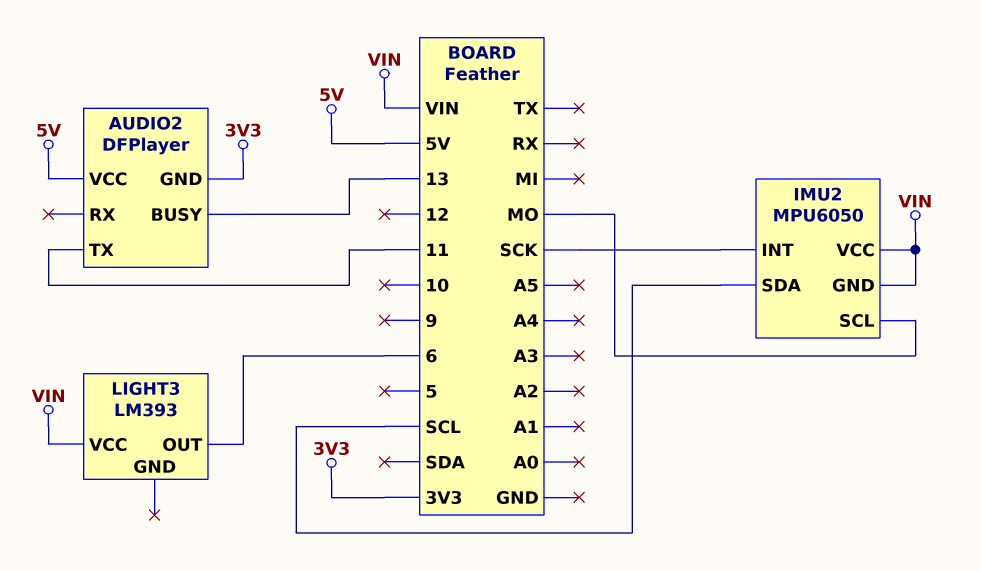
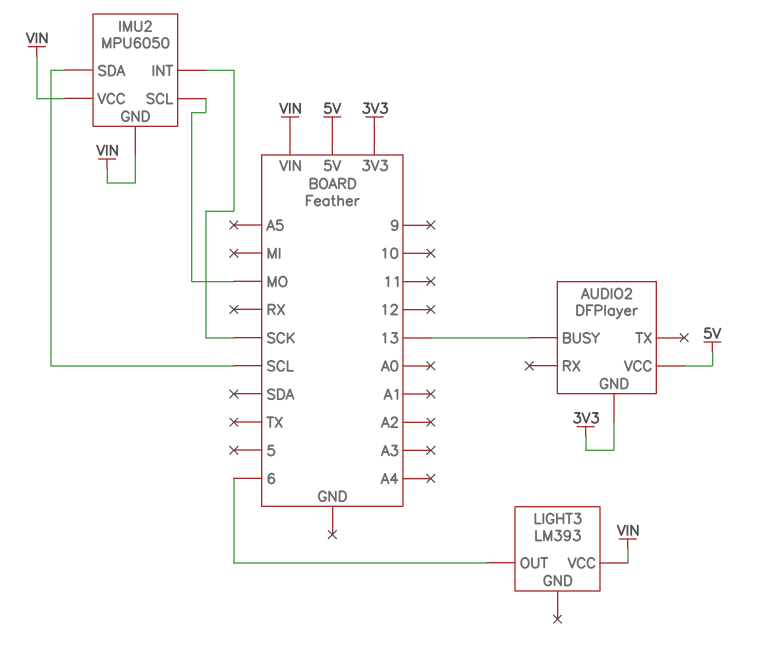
AUDIO2 pin TX: 11 -> none

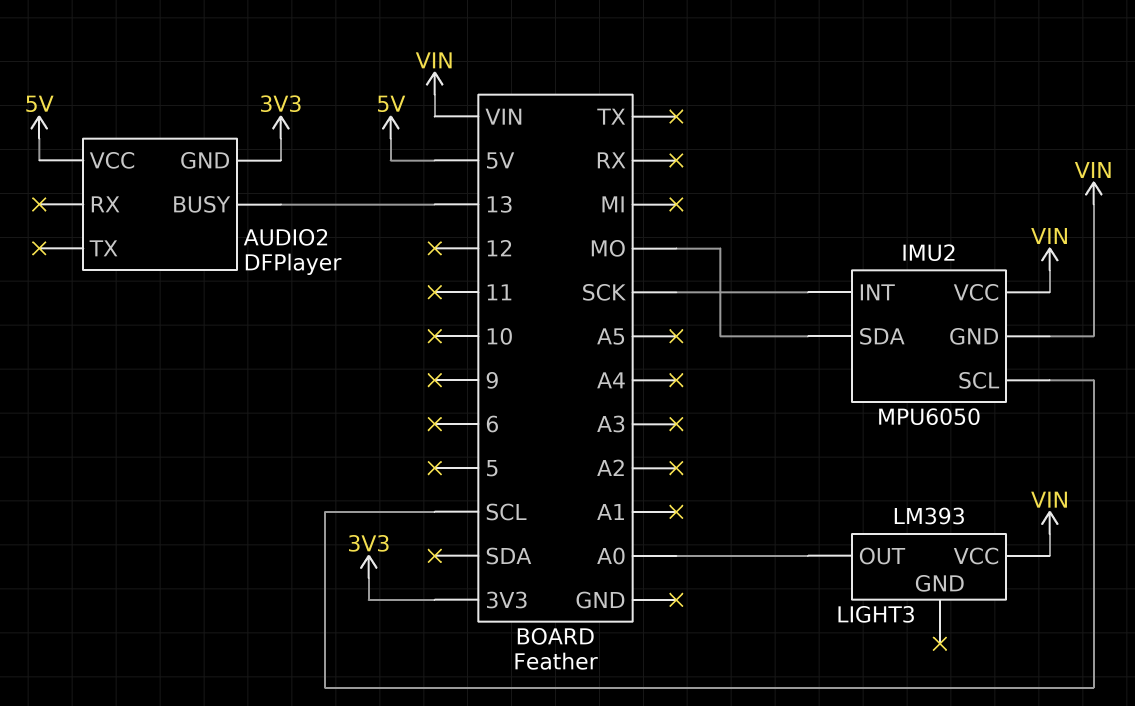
IMU2 pin SCL: MO -> SCL
IMU2 pin SDA: SCL -> MO
LIGHT3 pin OUT: 6 -> A0

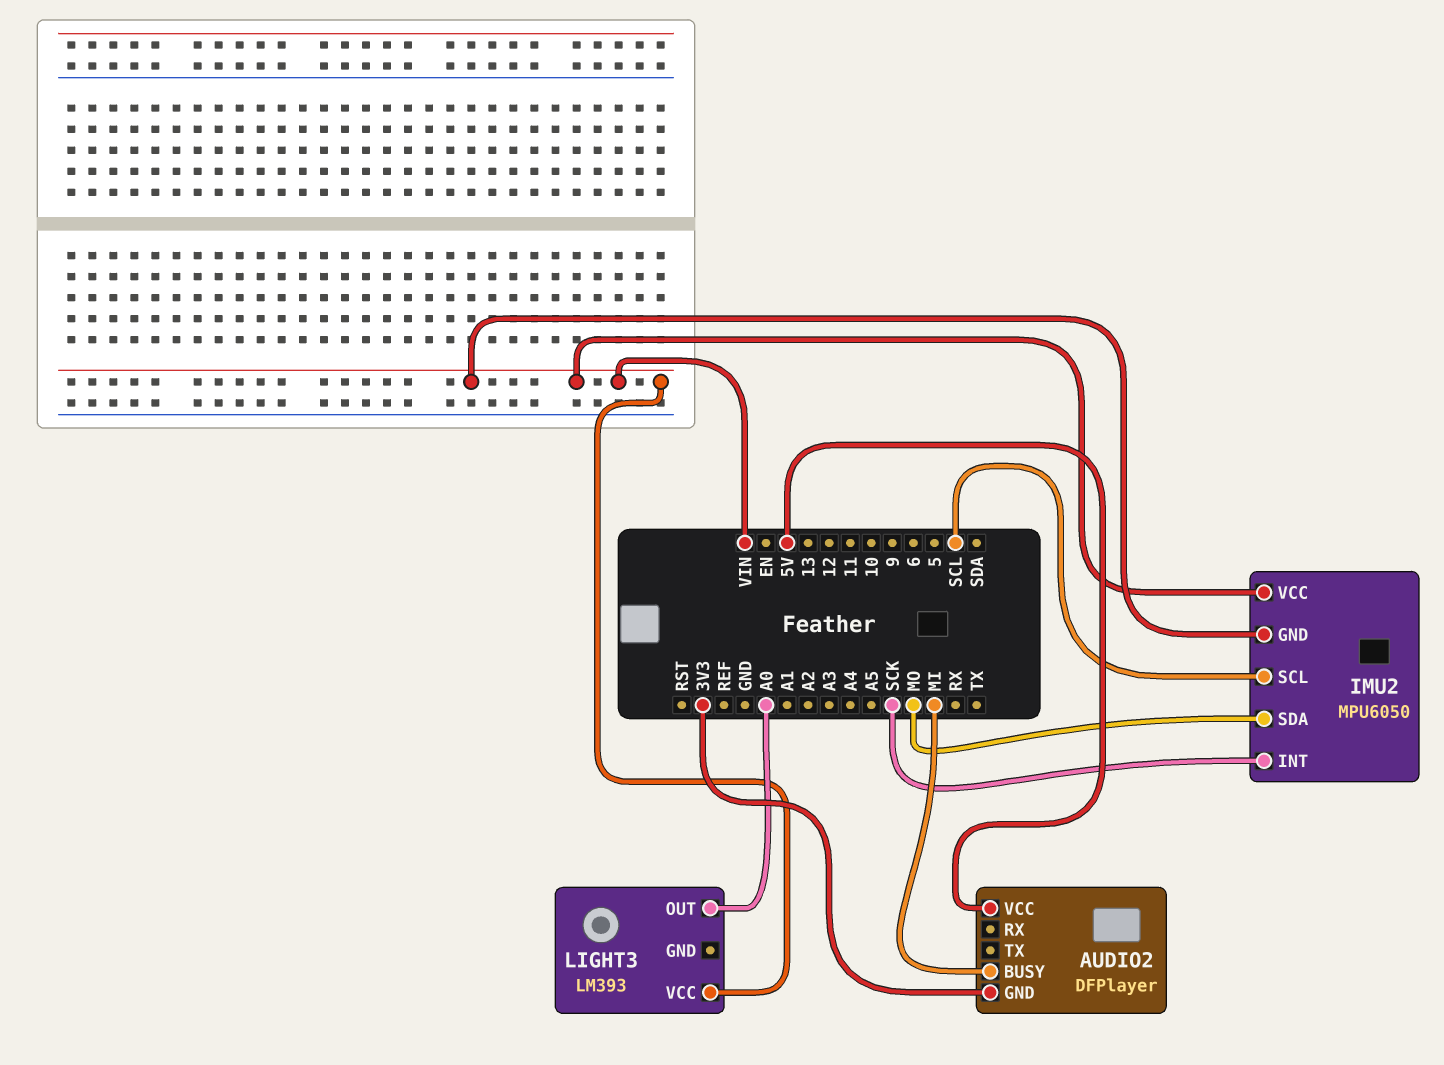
AUDIO2 pin BUSY: 13 -> MI

